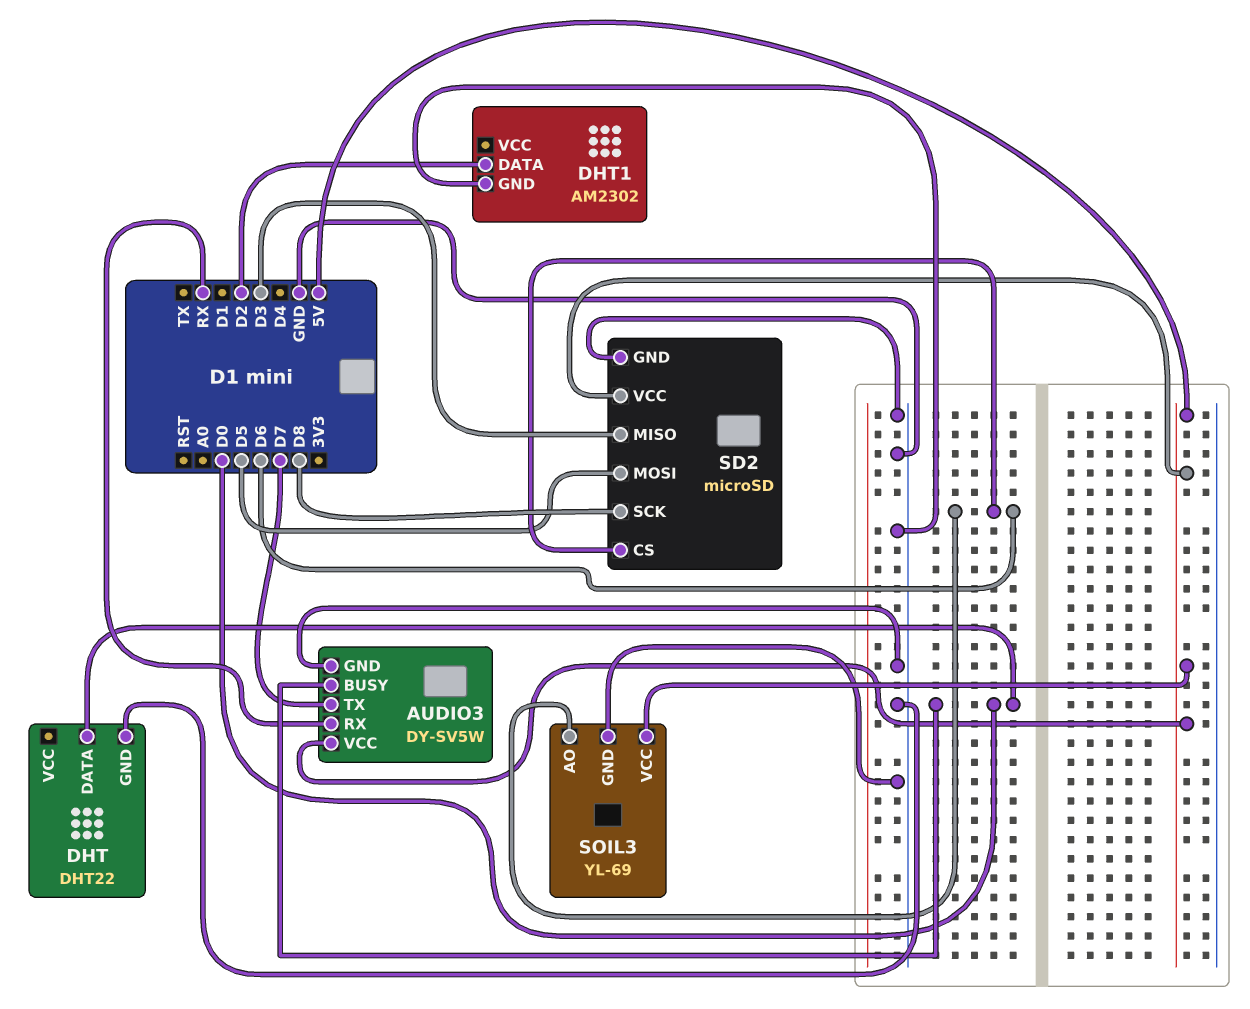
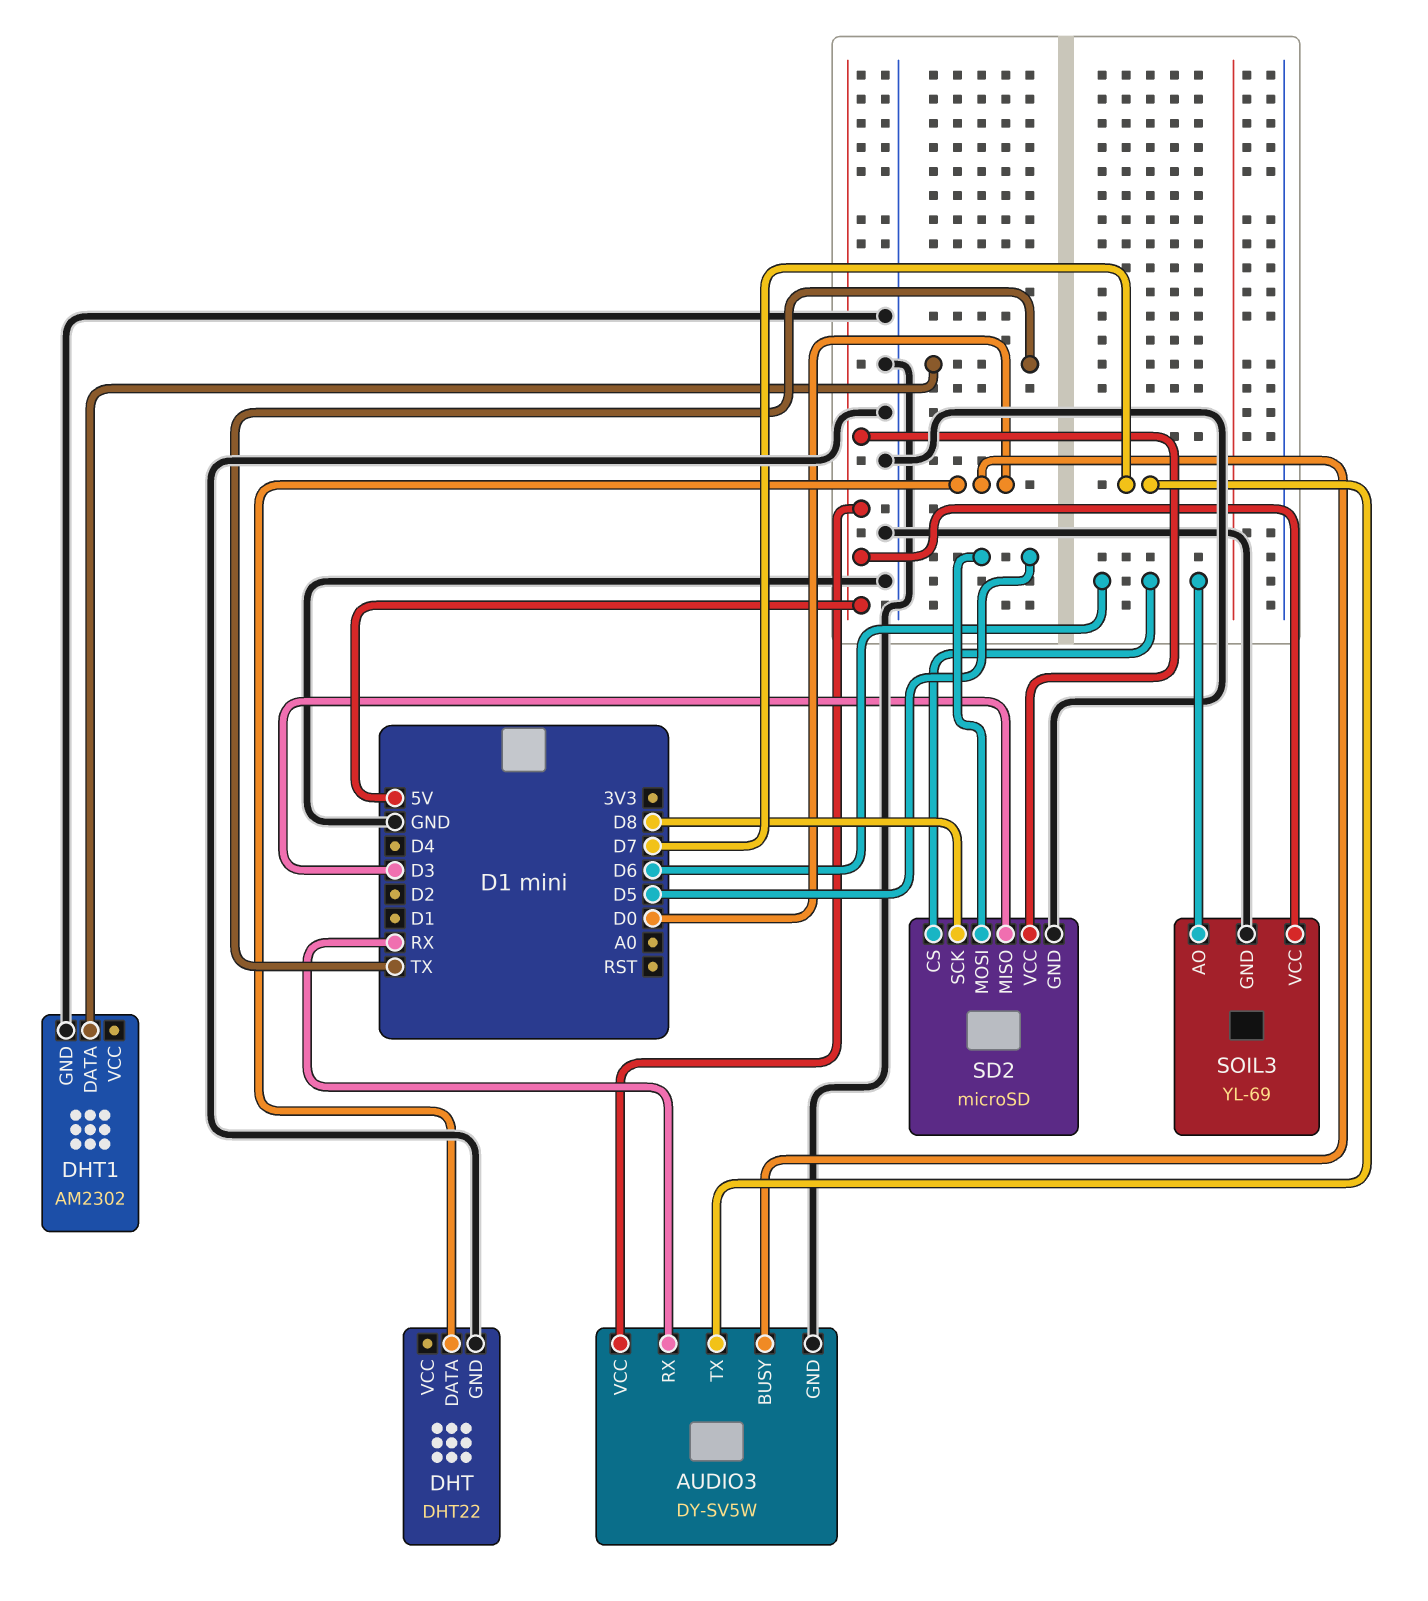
DHT1 pin DATA: D2 -> TX

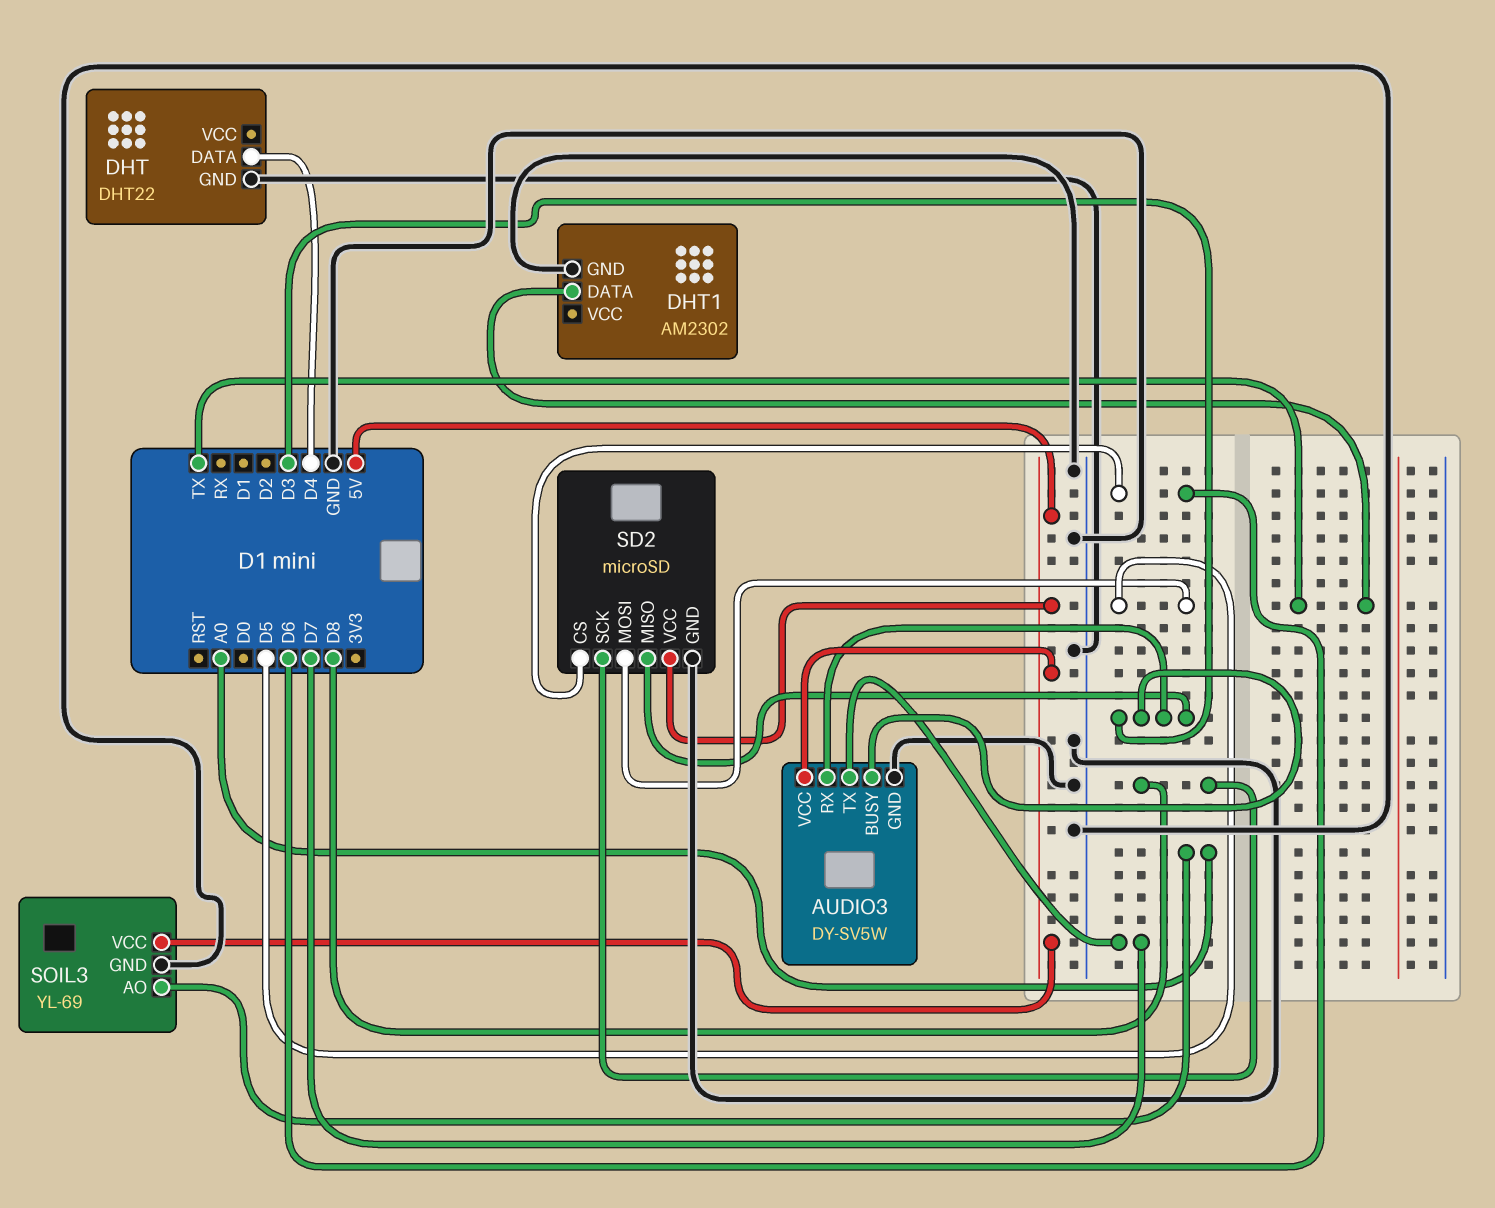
AUDIO3 pin BUSY: D0 -> D3
AUDIO3 pin RX: RX -> D3
DHT pin DATA: D0 -> D4
SOIL3 pin AO: D6 -> A0

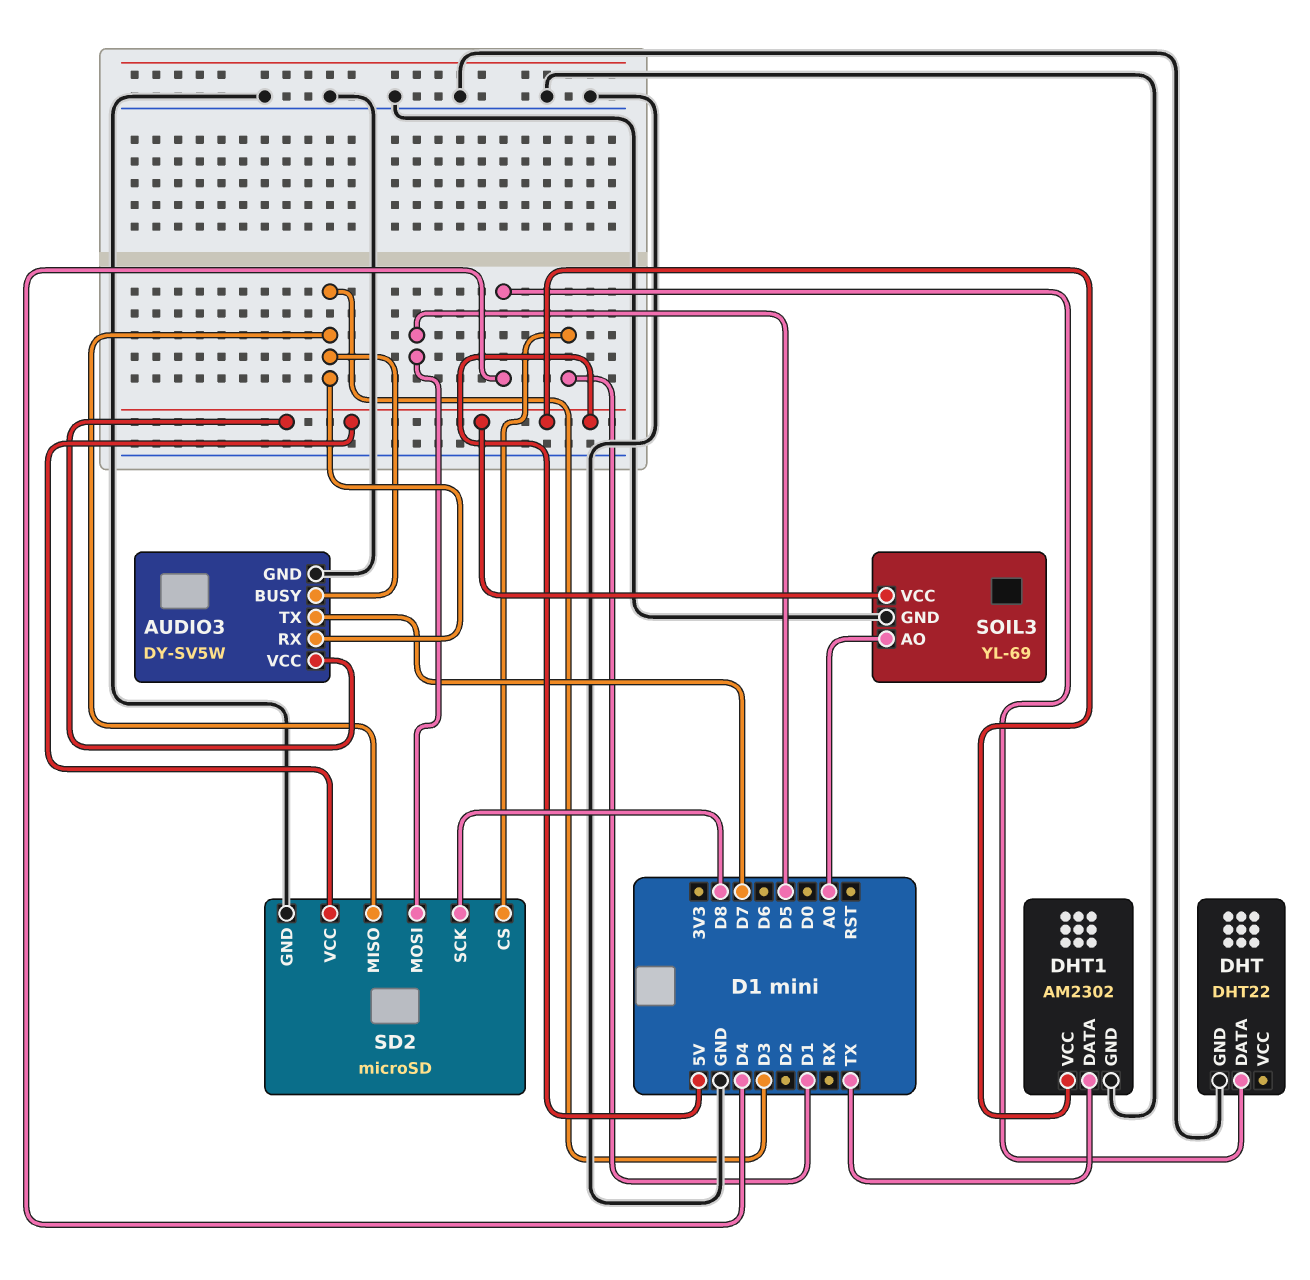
DHT1 pin VCC: none -> 5V
SD2 pin CS: D6 -> D1

